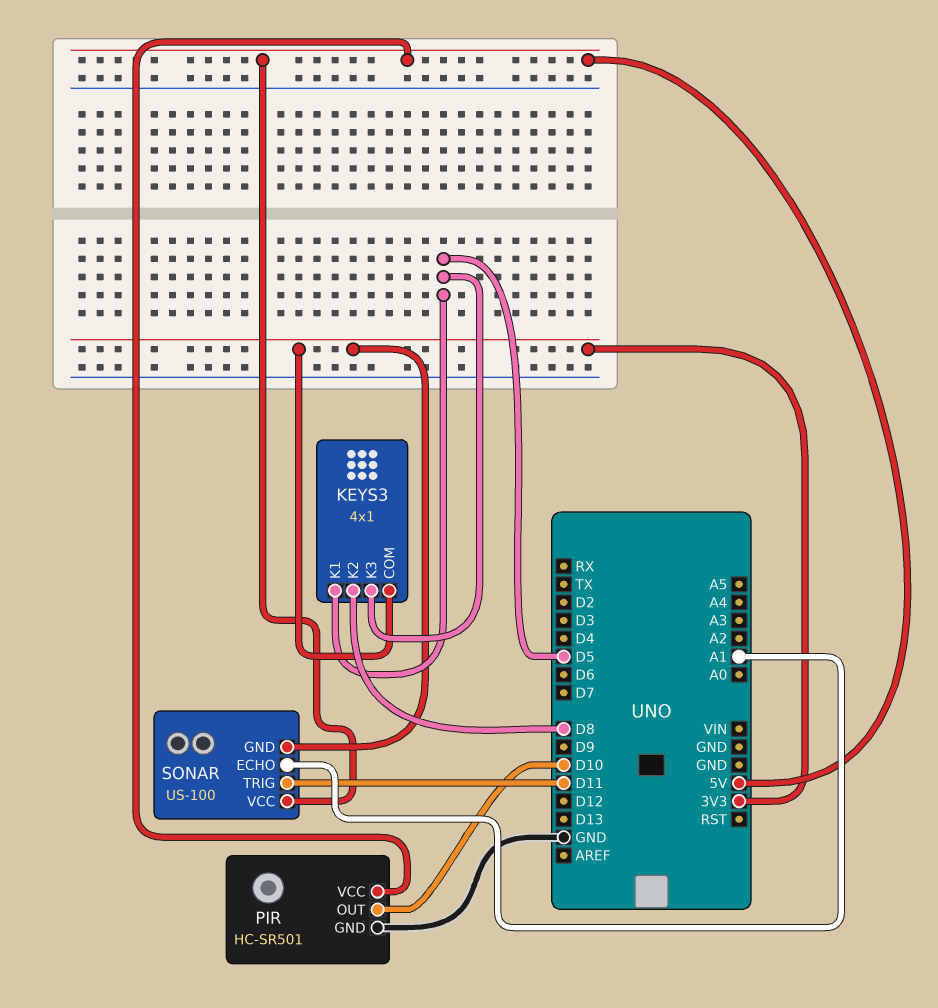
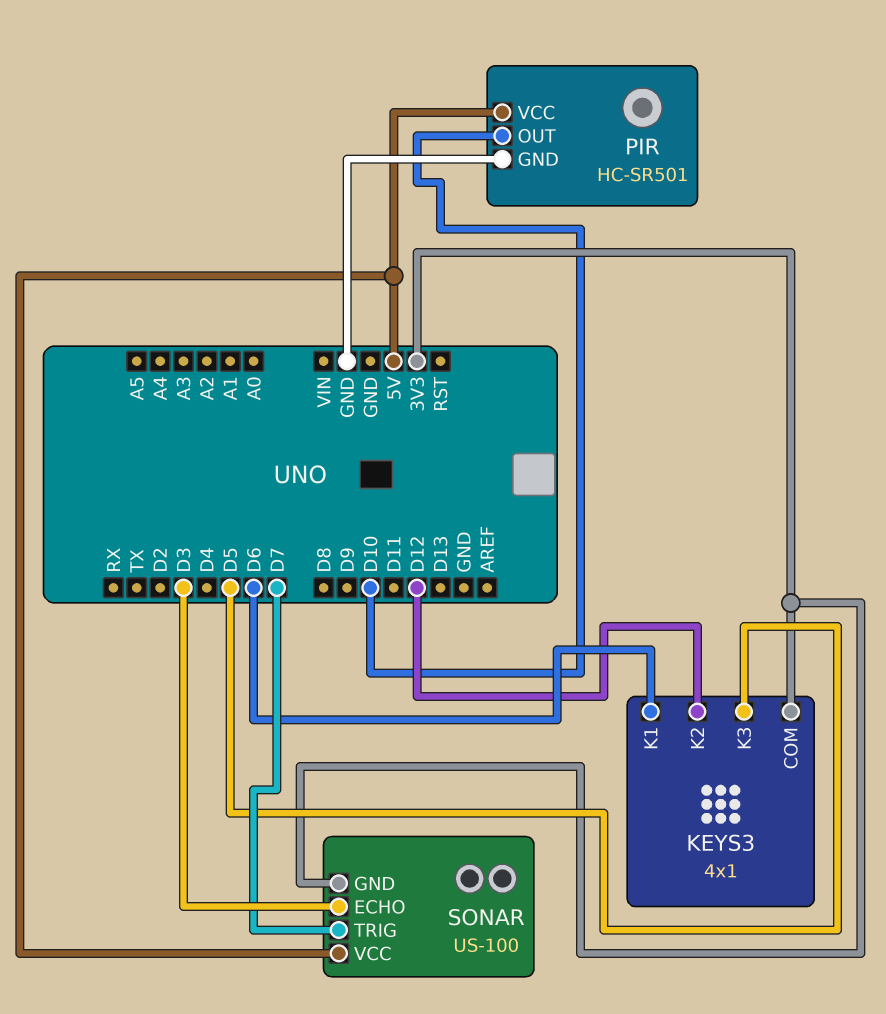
KEYS3 pin K1: D5 -> D6
KEYS3 pin K2: D8 -> D12
SONAR pin ECHO: A1 -> D3
SONAR pin TRIG: D11 -> D7

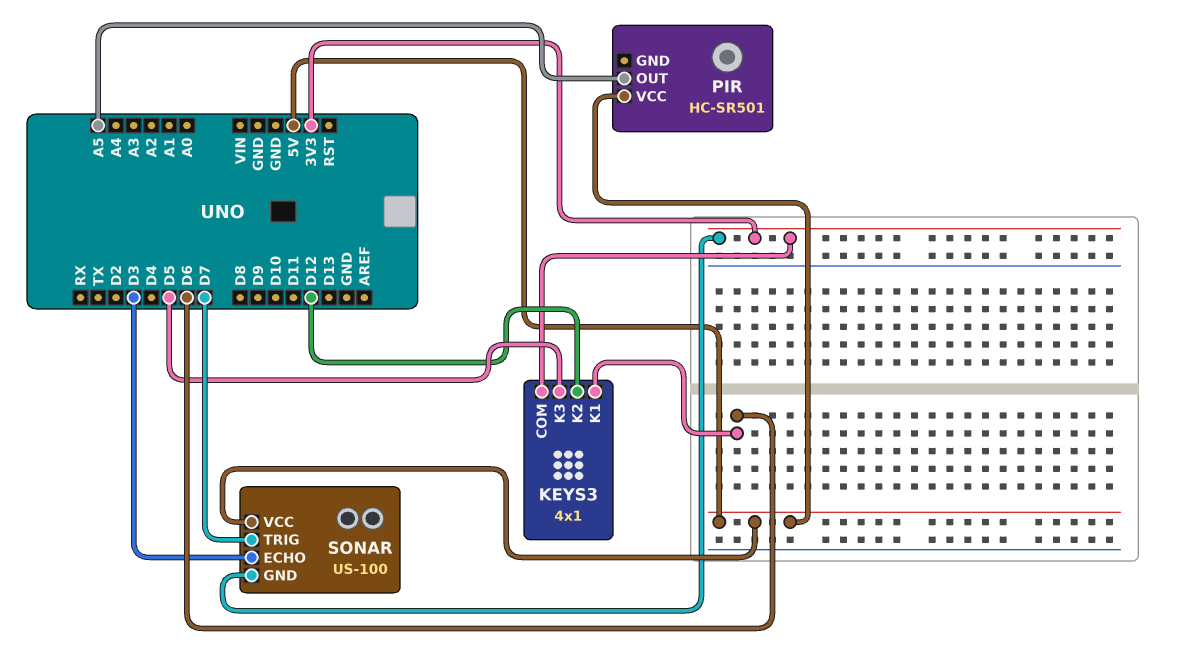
PIR pin GND: GND -> none
PIR pin OUT: D10 -> A5

